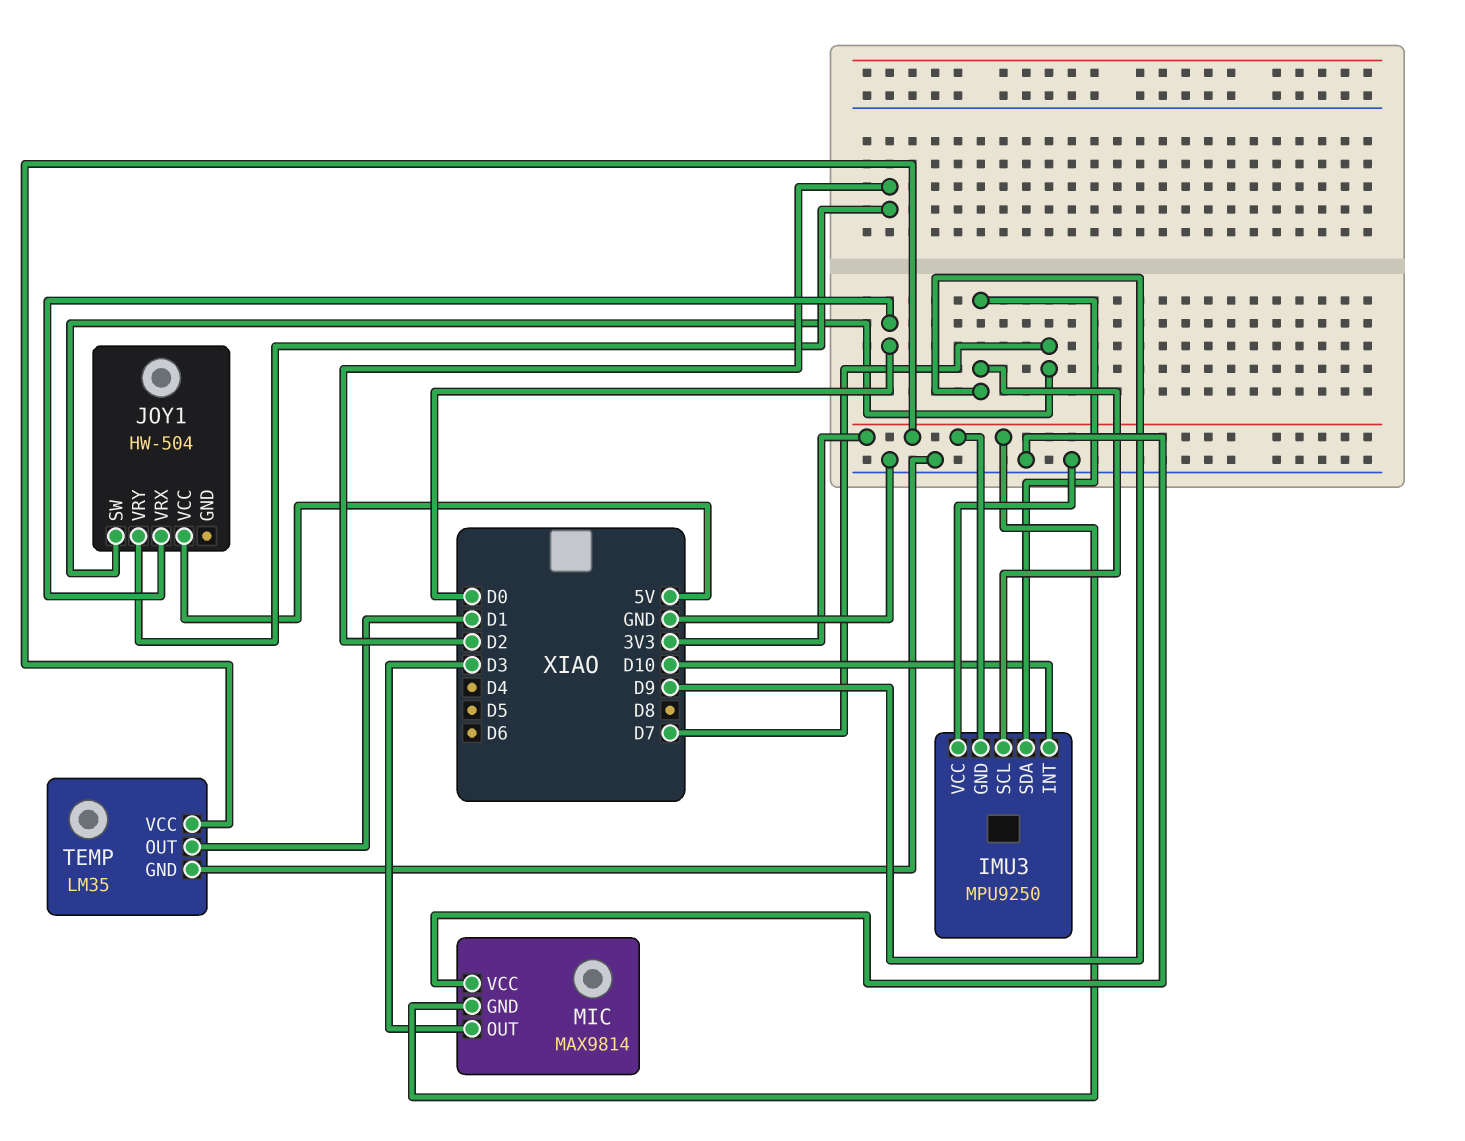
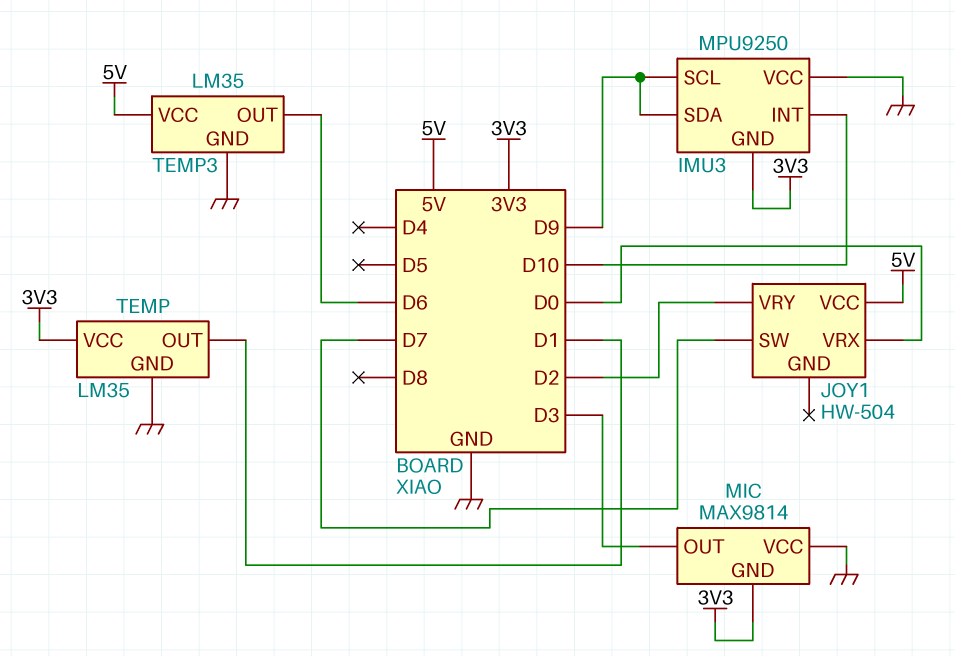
TEMP3: none -> LM35
TEMP3 pin GND: none -> GND
TEMP3 pin OUT: none -> D6
TEMP3 pin VCC: none -> 5V

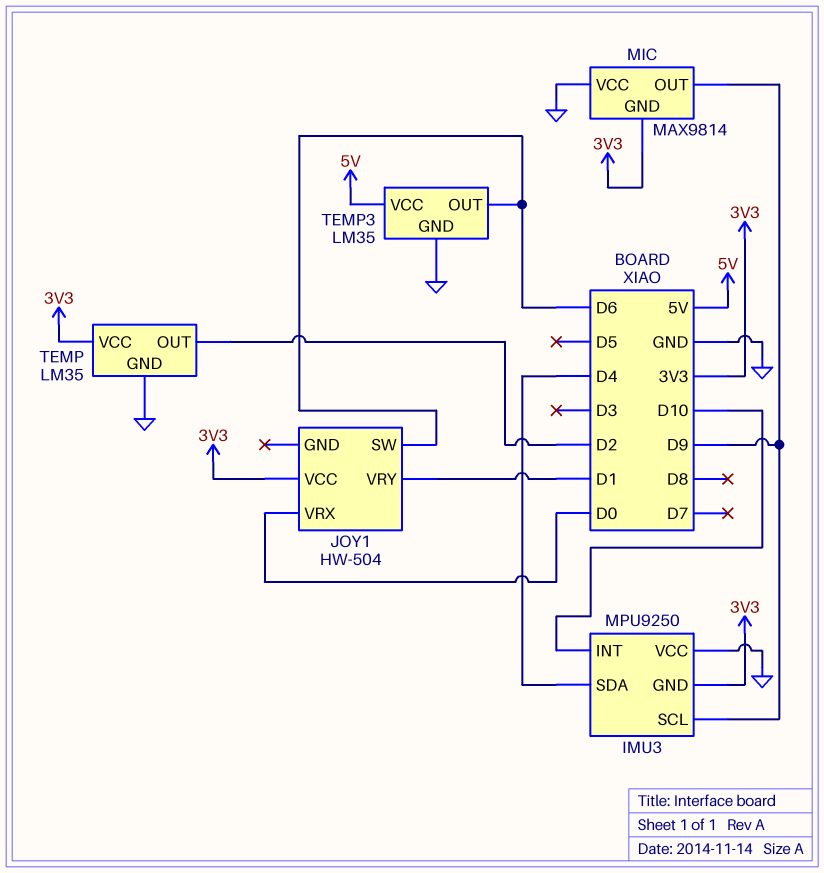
IMU3 pin SDA: D9 -> D4
JOY1 pin SW: D7 -> D6
JOY1 pin VCC: 5V -> 3V3
JOY1 pin VRY: D2 -> D1
MIC pin OUT: D3 -> D9
TEMP pin OUT: D1 -> D2

